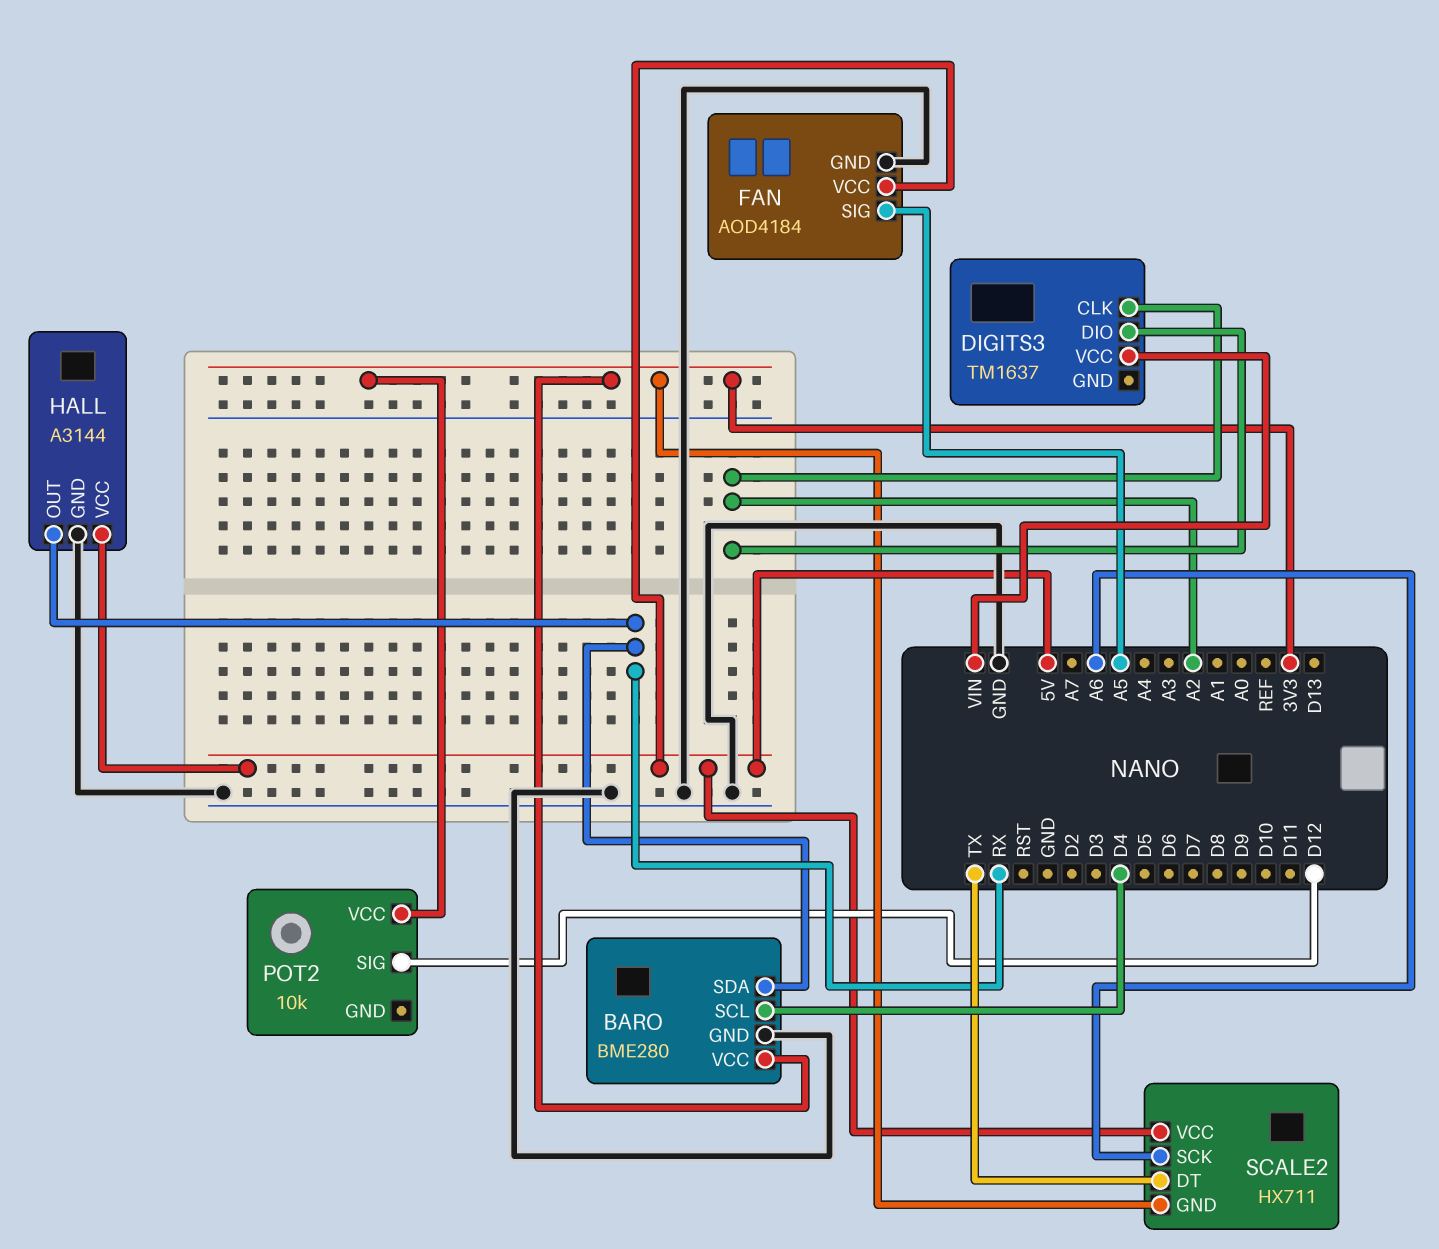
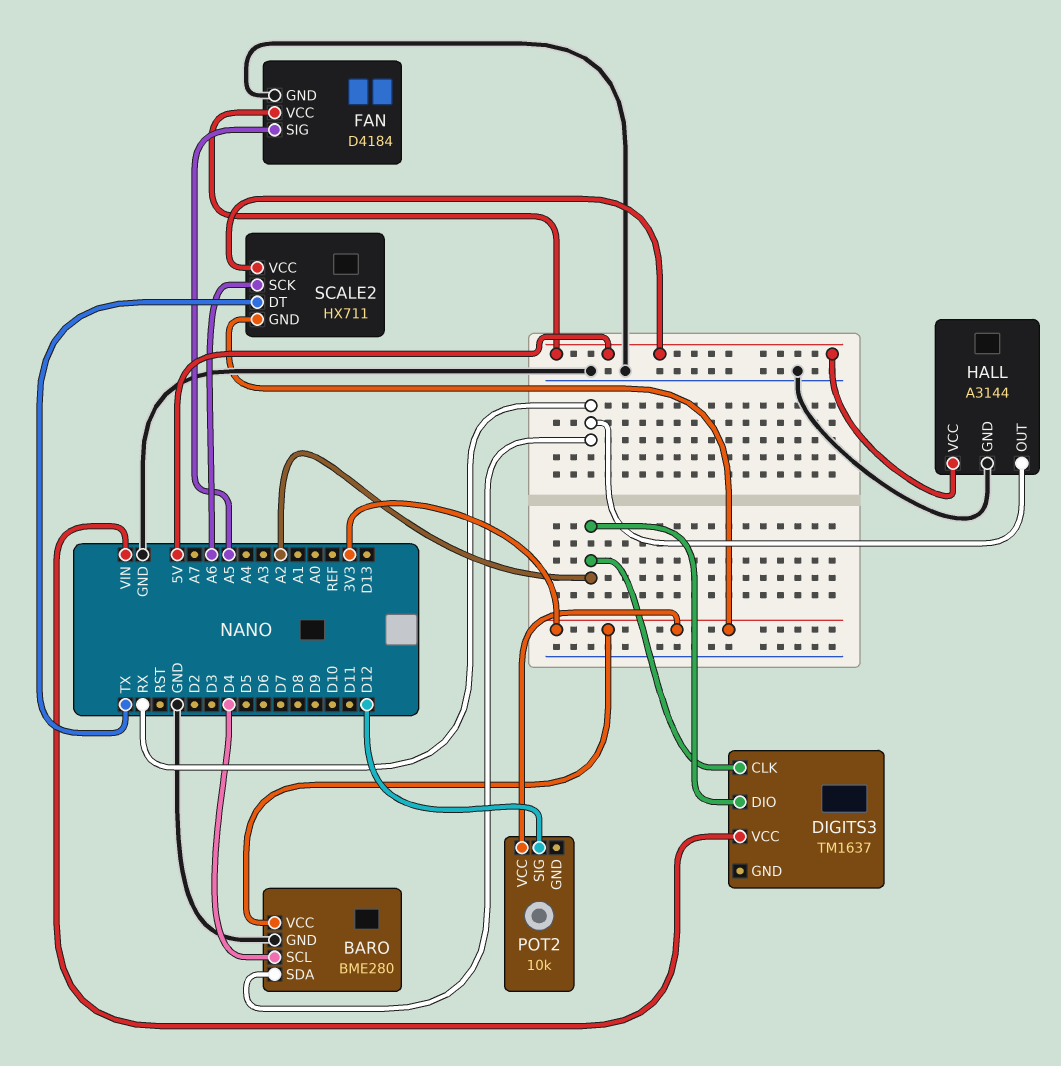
FAN: AOD4184 -> D4184

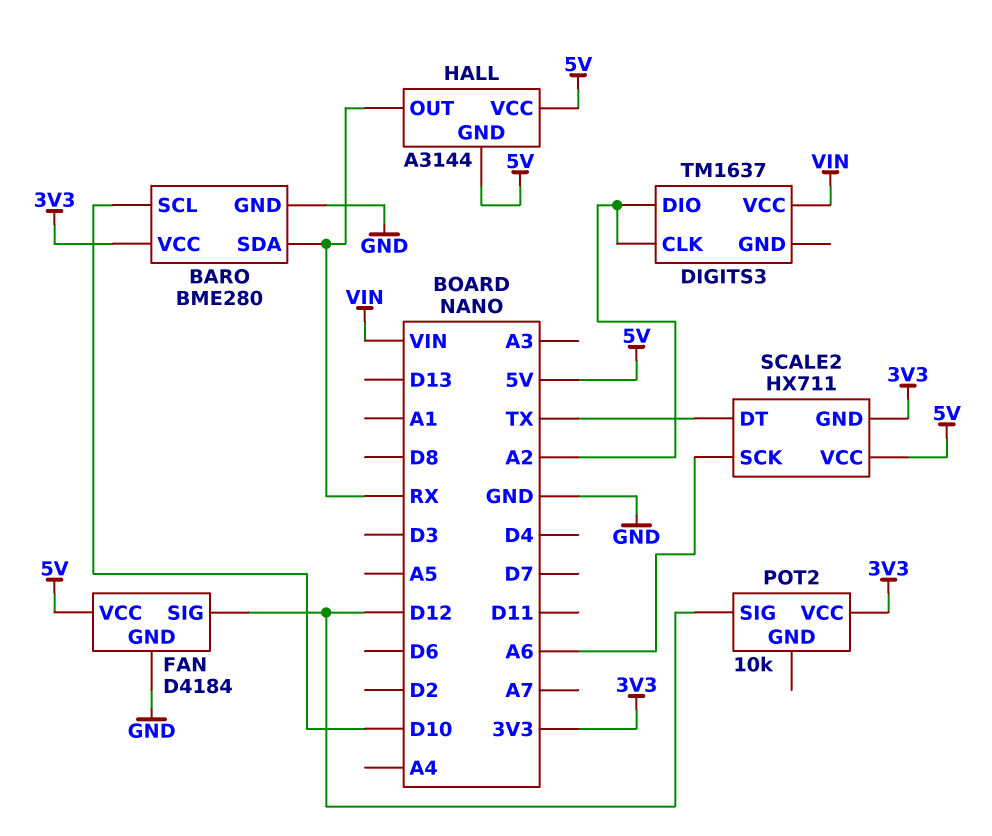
BARO pin SCL: D4 -> D10
FAN pin SIG: A5 -> D12
HALL pin GND: GND -> 5V

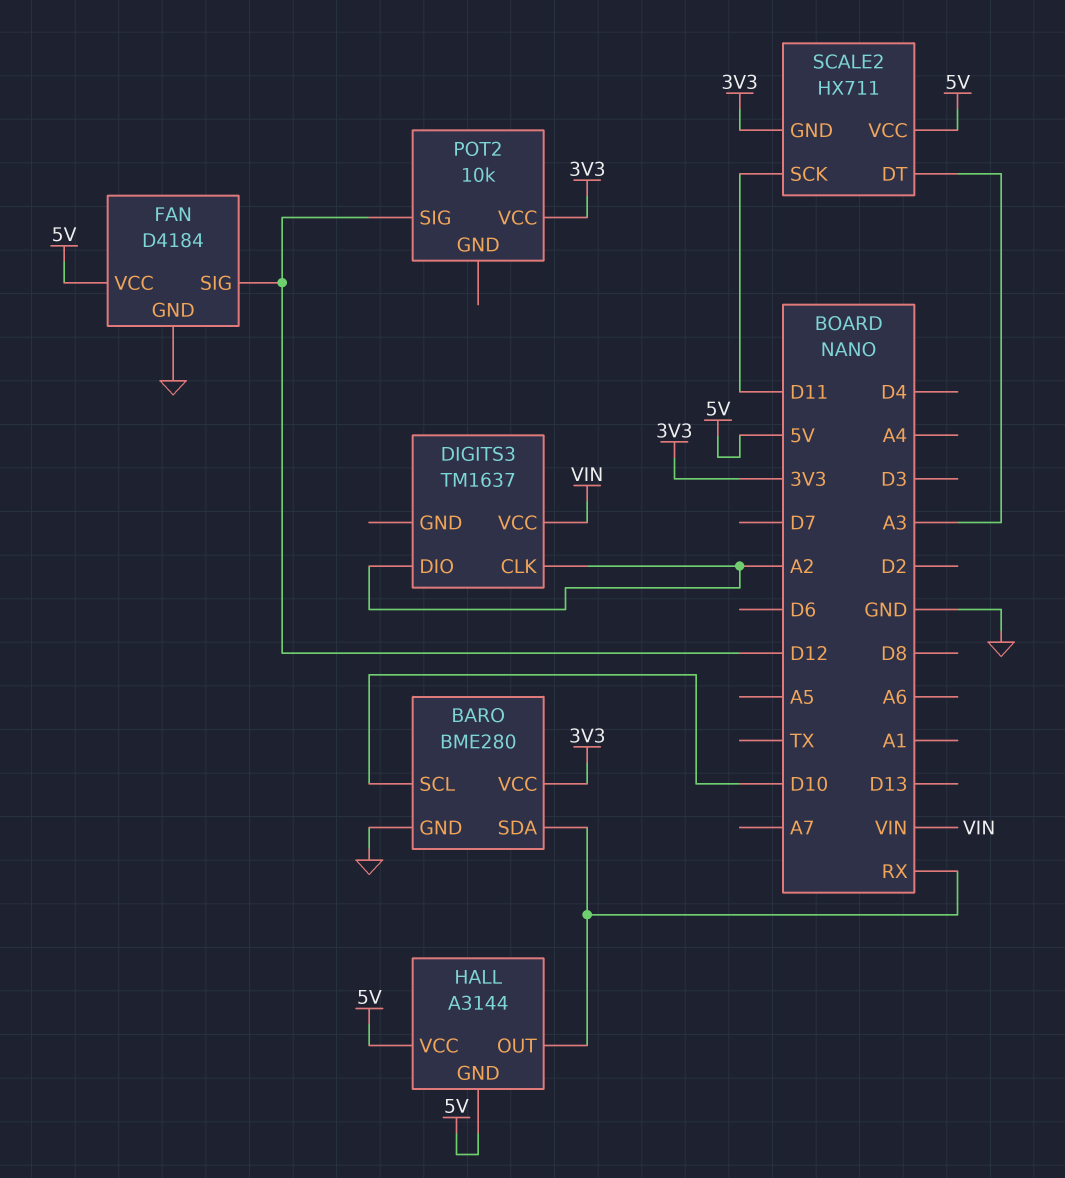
SCALE2 pin DT: TX -> A3
SCALE2 pin SCK: A6 -> D11

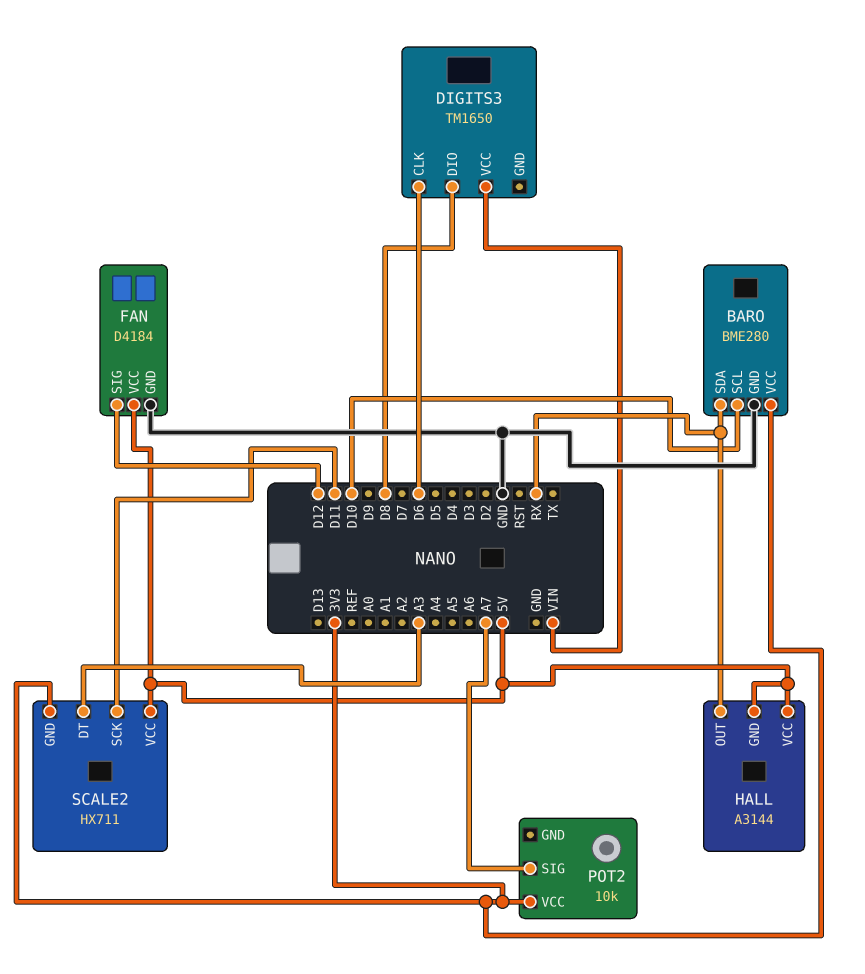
DIGITS3: TM1637 -> TM1650
DIGITS3 pin CLK: A2 -> D6
DIGITS3 pin DIO: A2 -> D8
POT2 pin SIG: D12 -> A7

